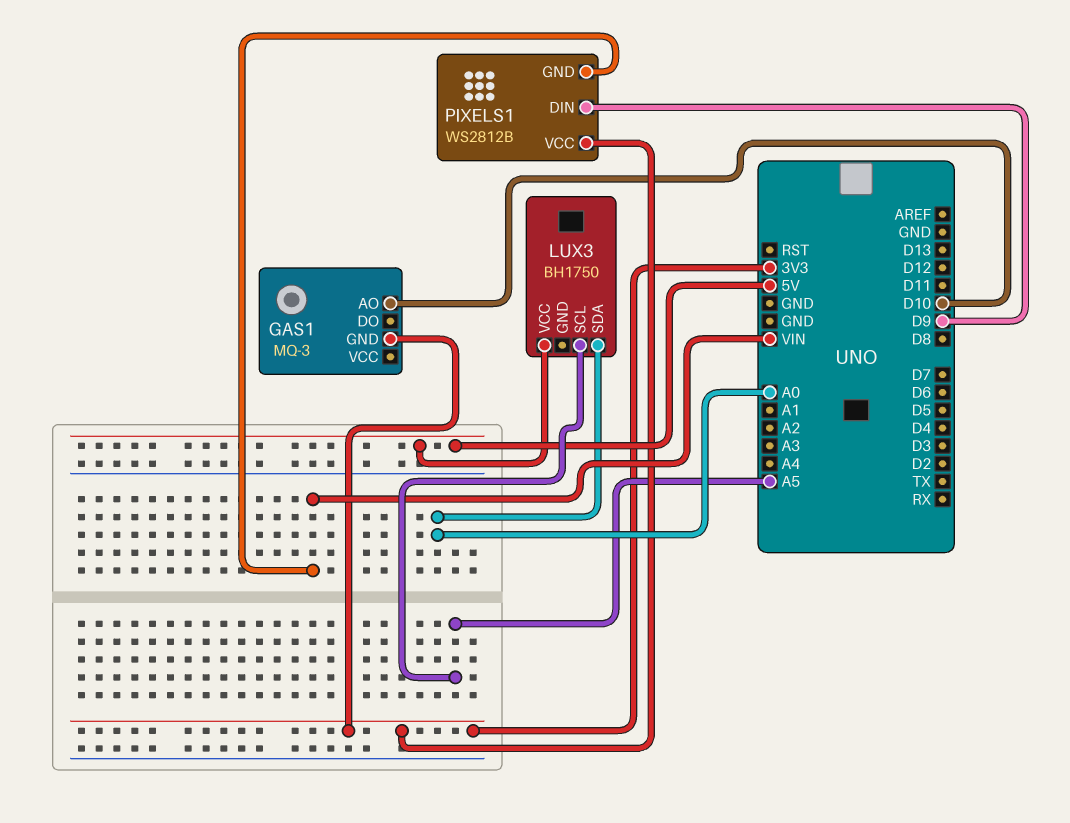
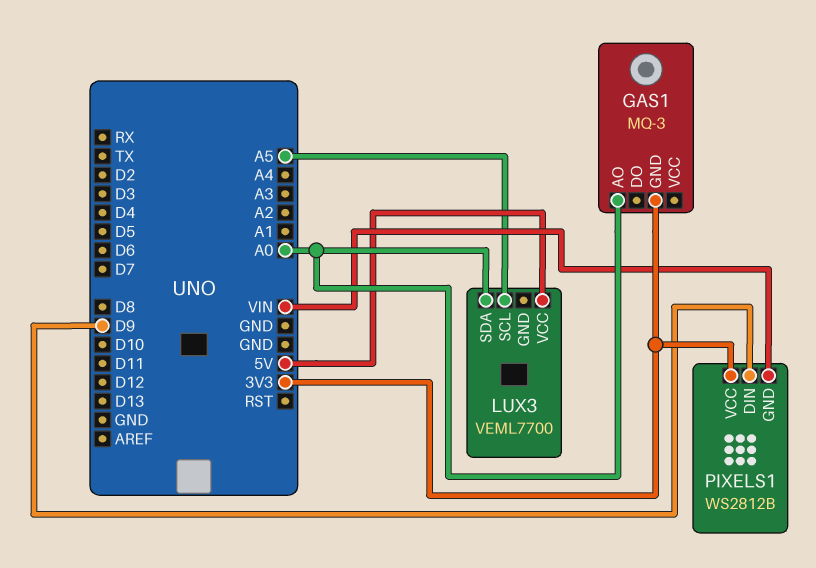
GAS1 pin AO: D10 -> A0
LUX3: BH1750 -> VEML7700

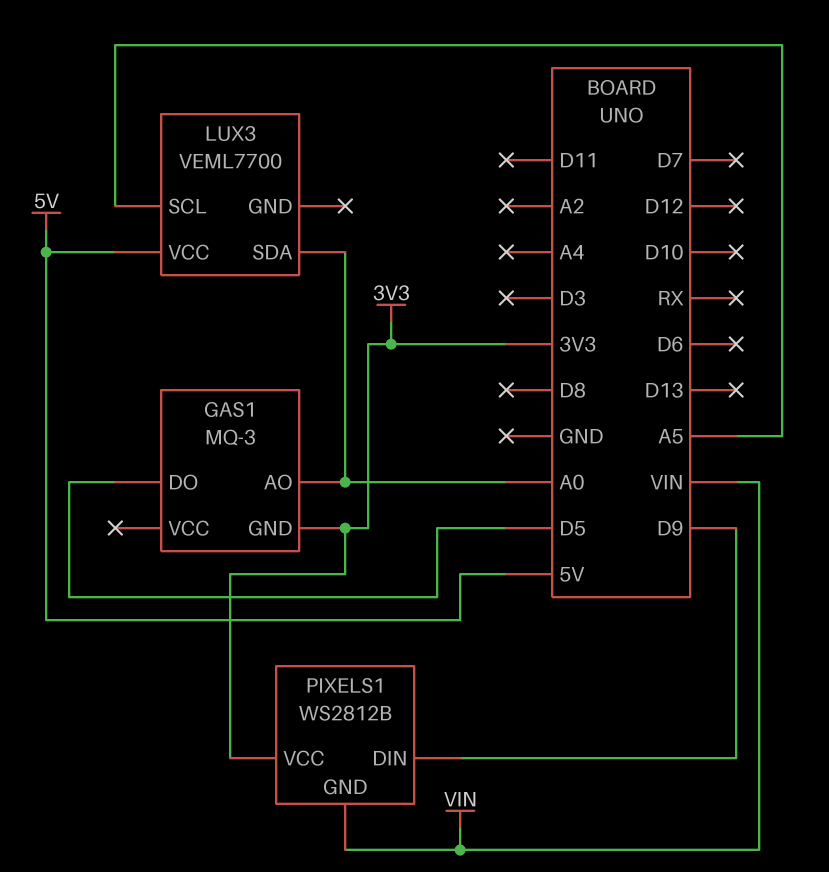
GAS1 pin DO: none -> D5

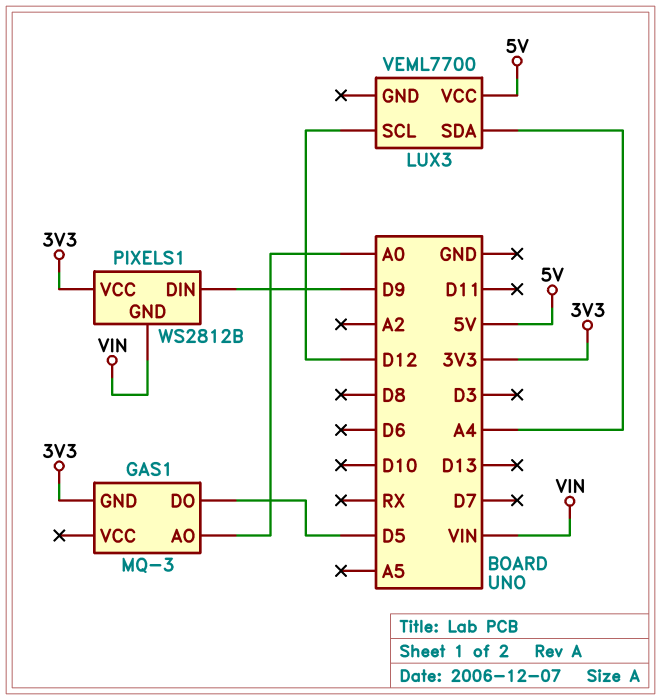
LUX3 pin SCL: A5 -> D12
LUX3 pin SDA: A0 -> A4

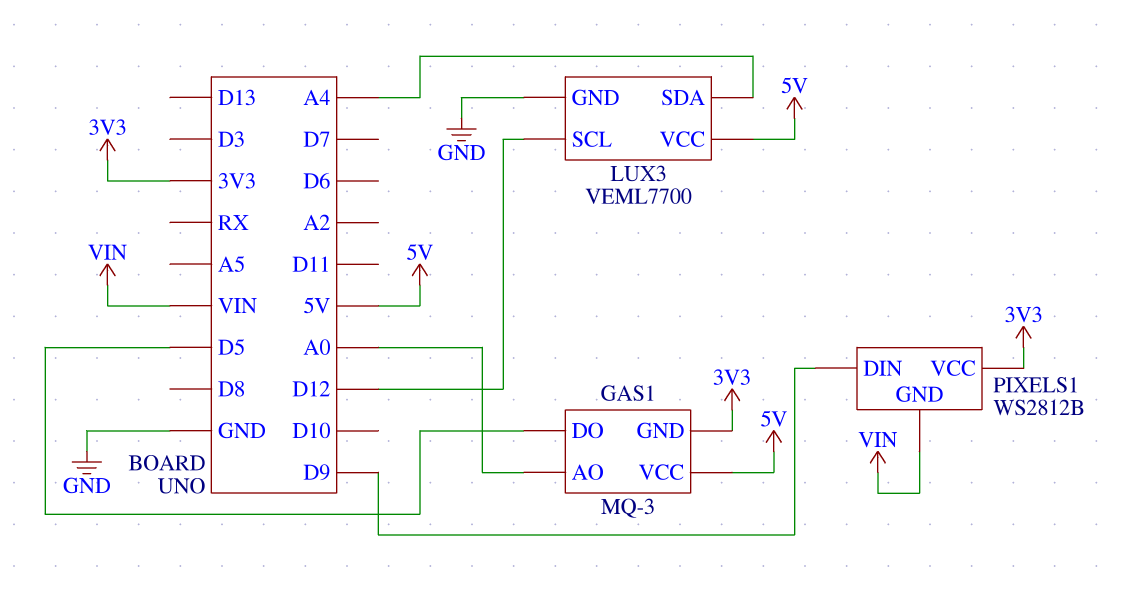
GAS1 pin VCC: none -> 5V
LUX3 pin GND: none -> GND

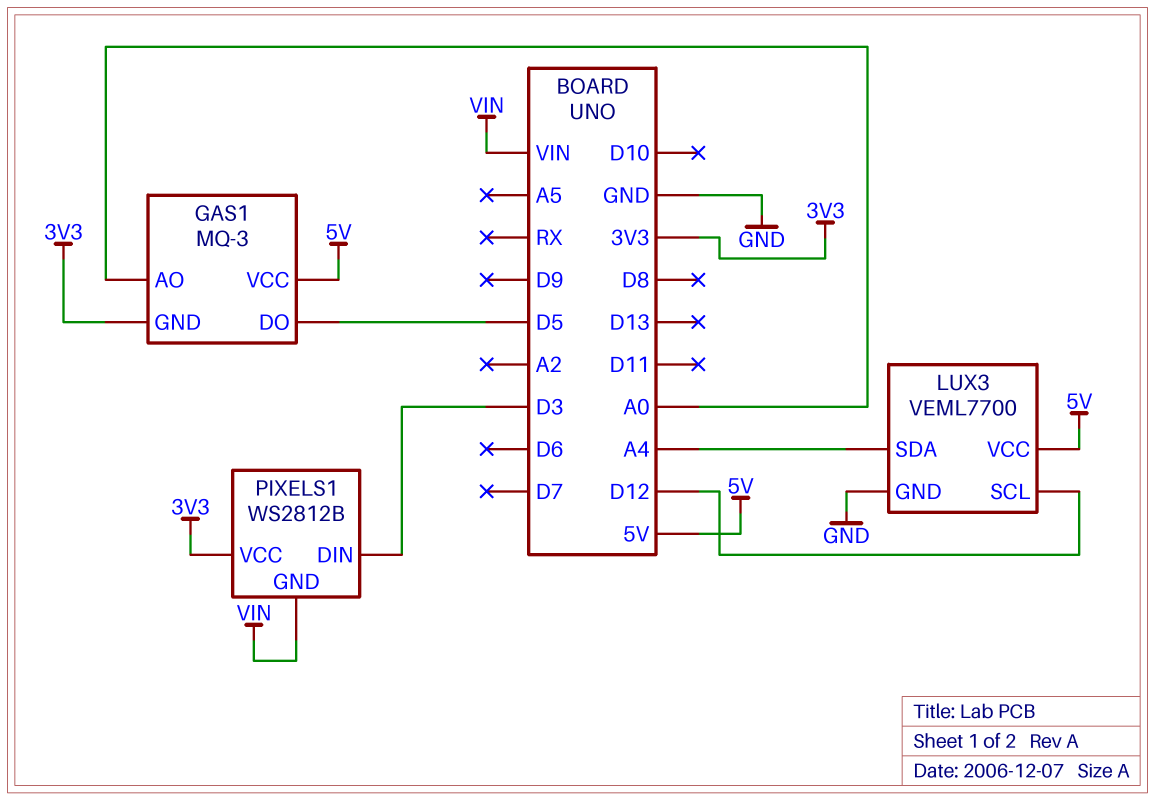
PIXELS1 pin DIN: D9 -> D3

